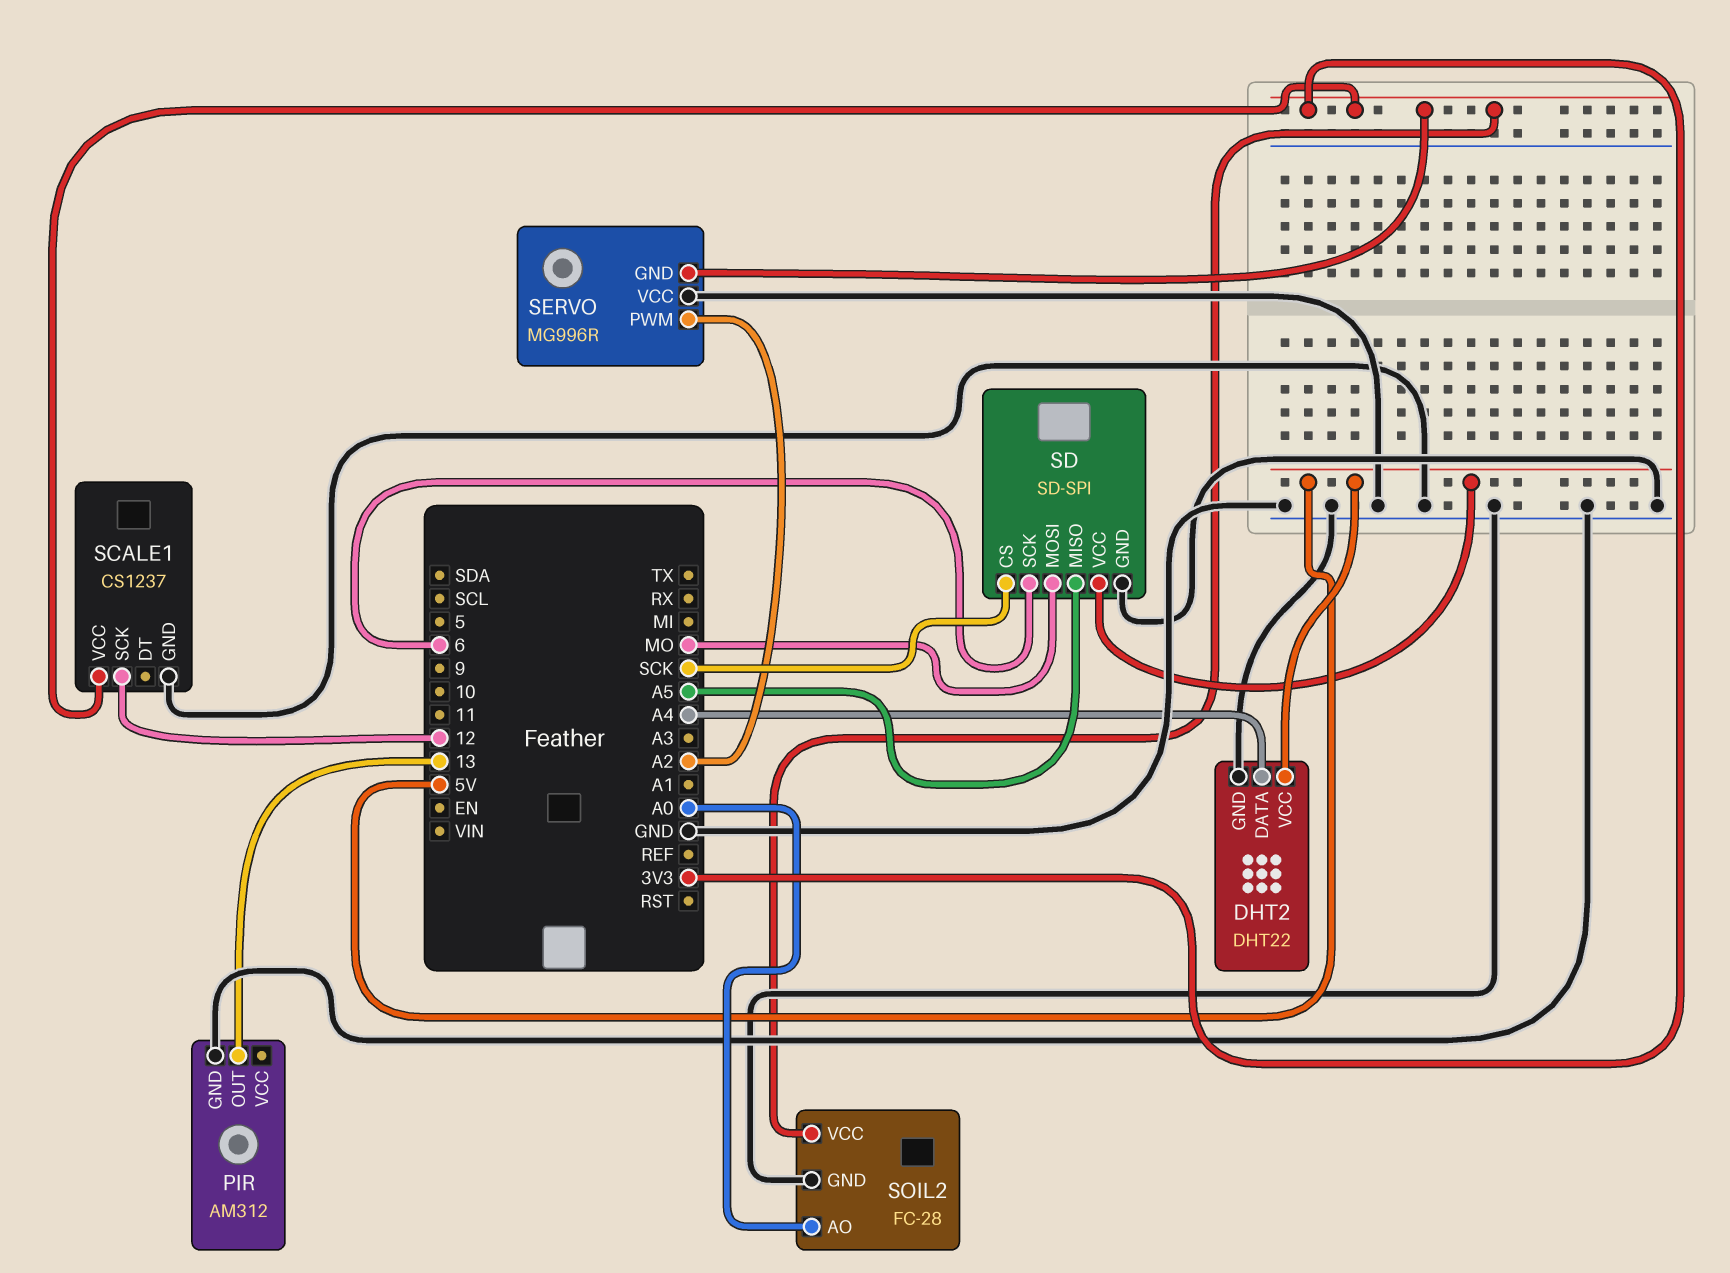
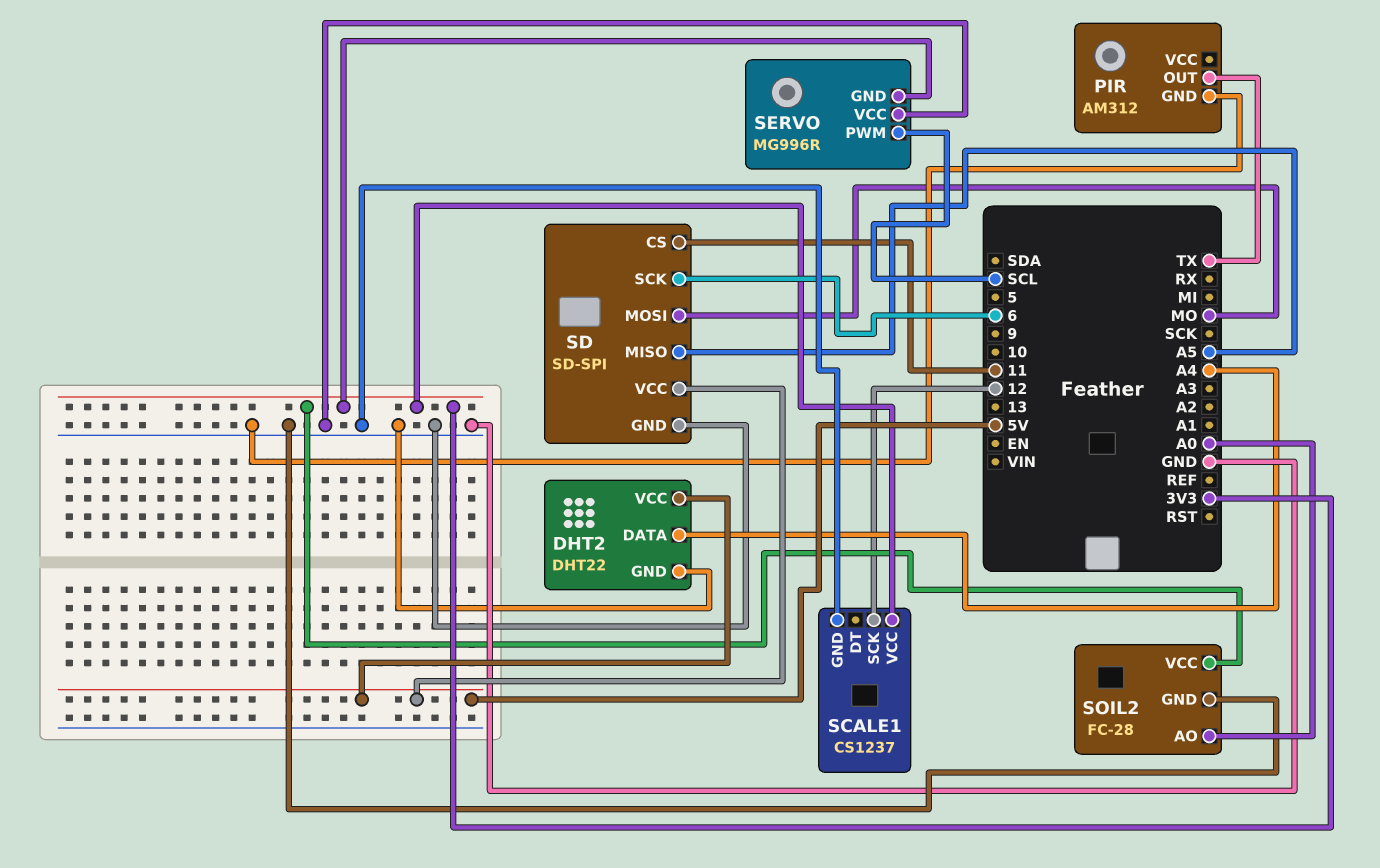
PIR pin OUT: 13 -> TX
SD pin CS: SCK -> 11
SERVO pin PWM: A2 -> SCL

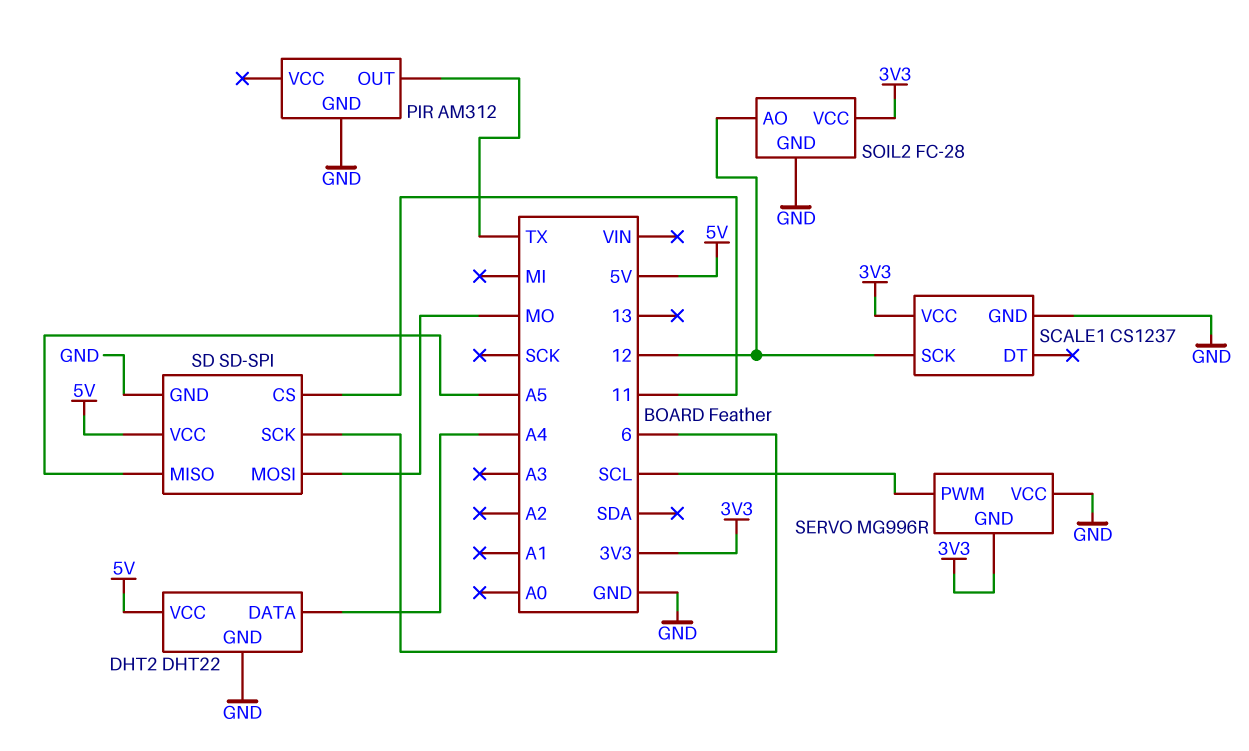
SOIL2 pin AO: A0 -> 12

